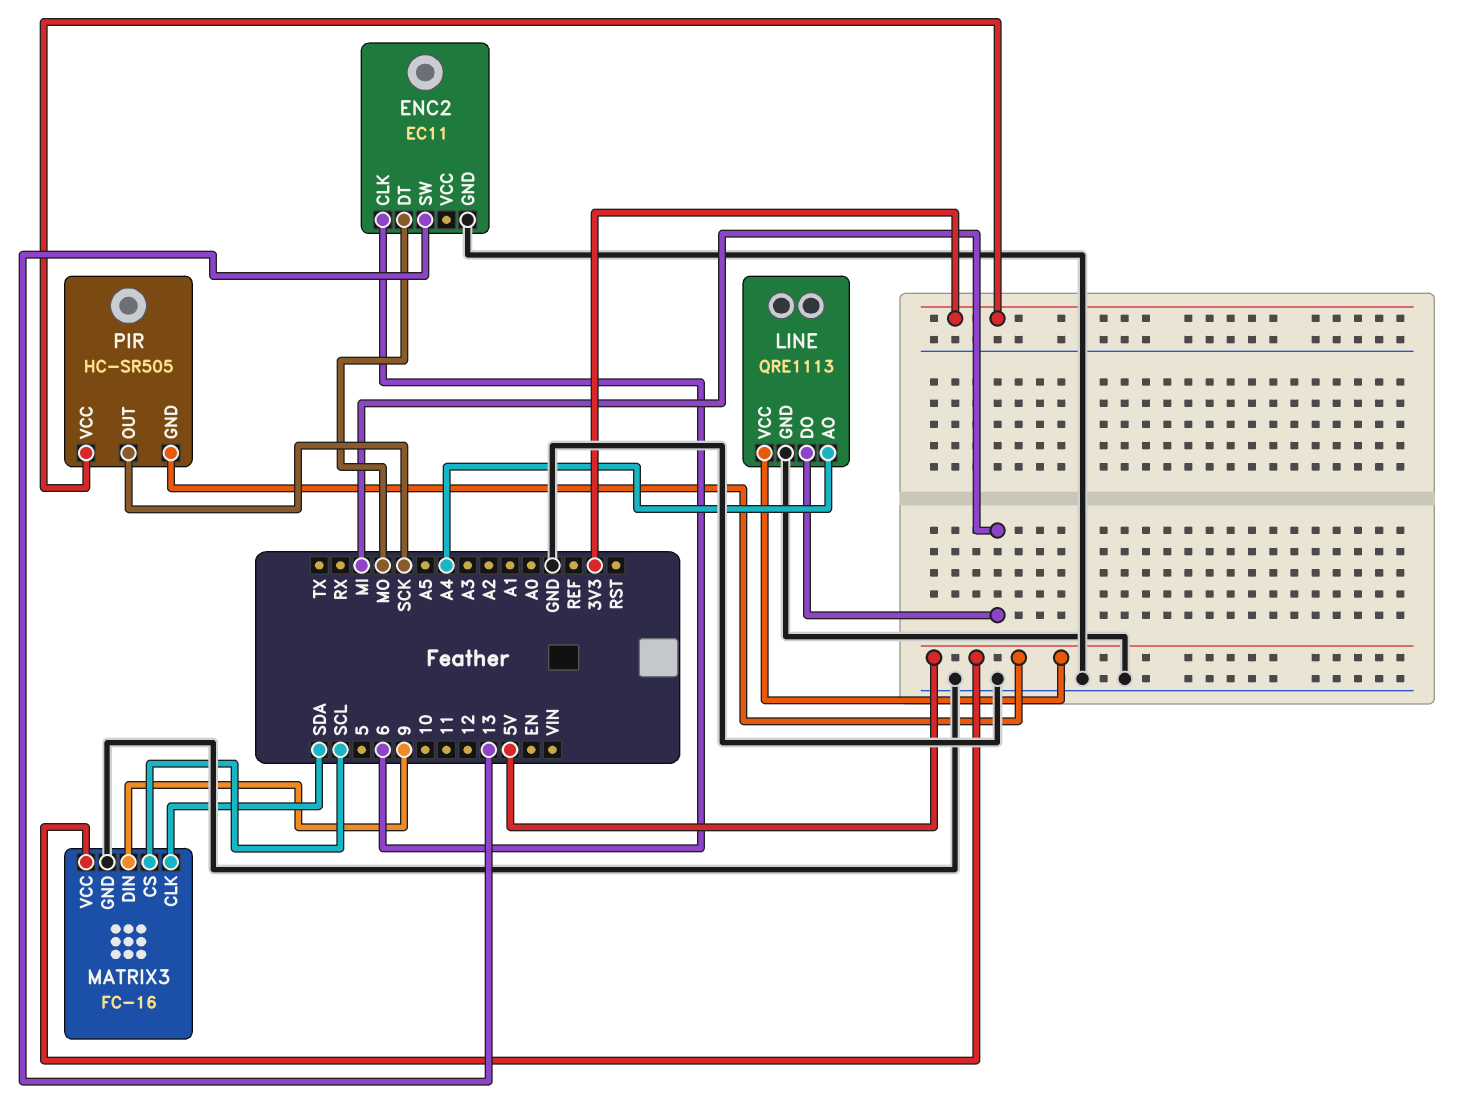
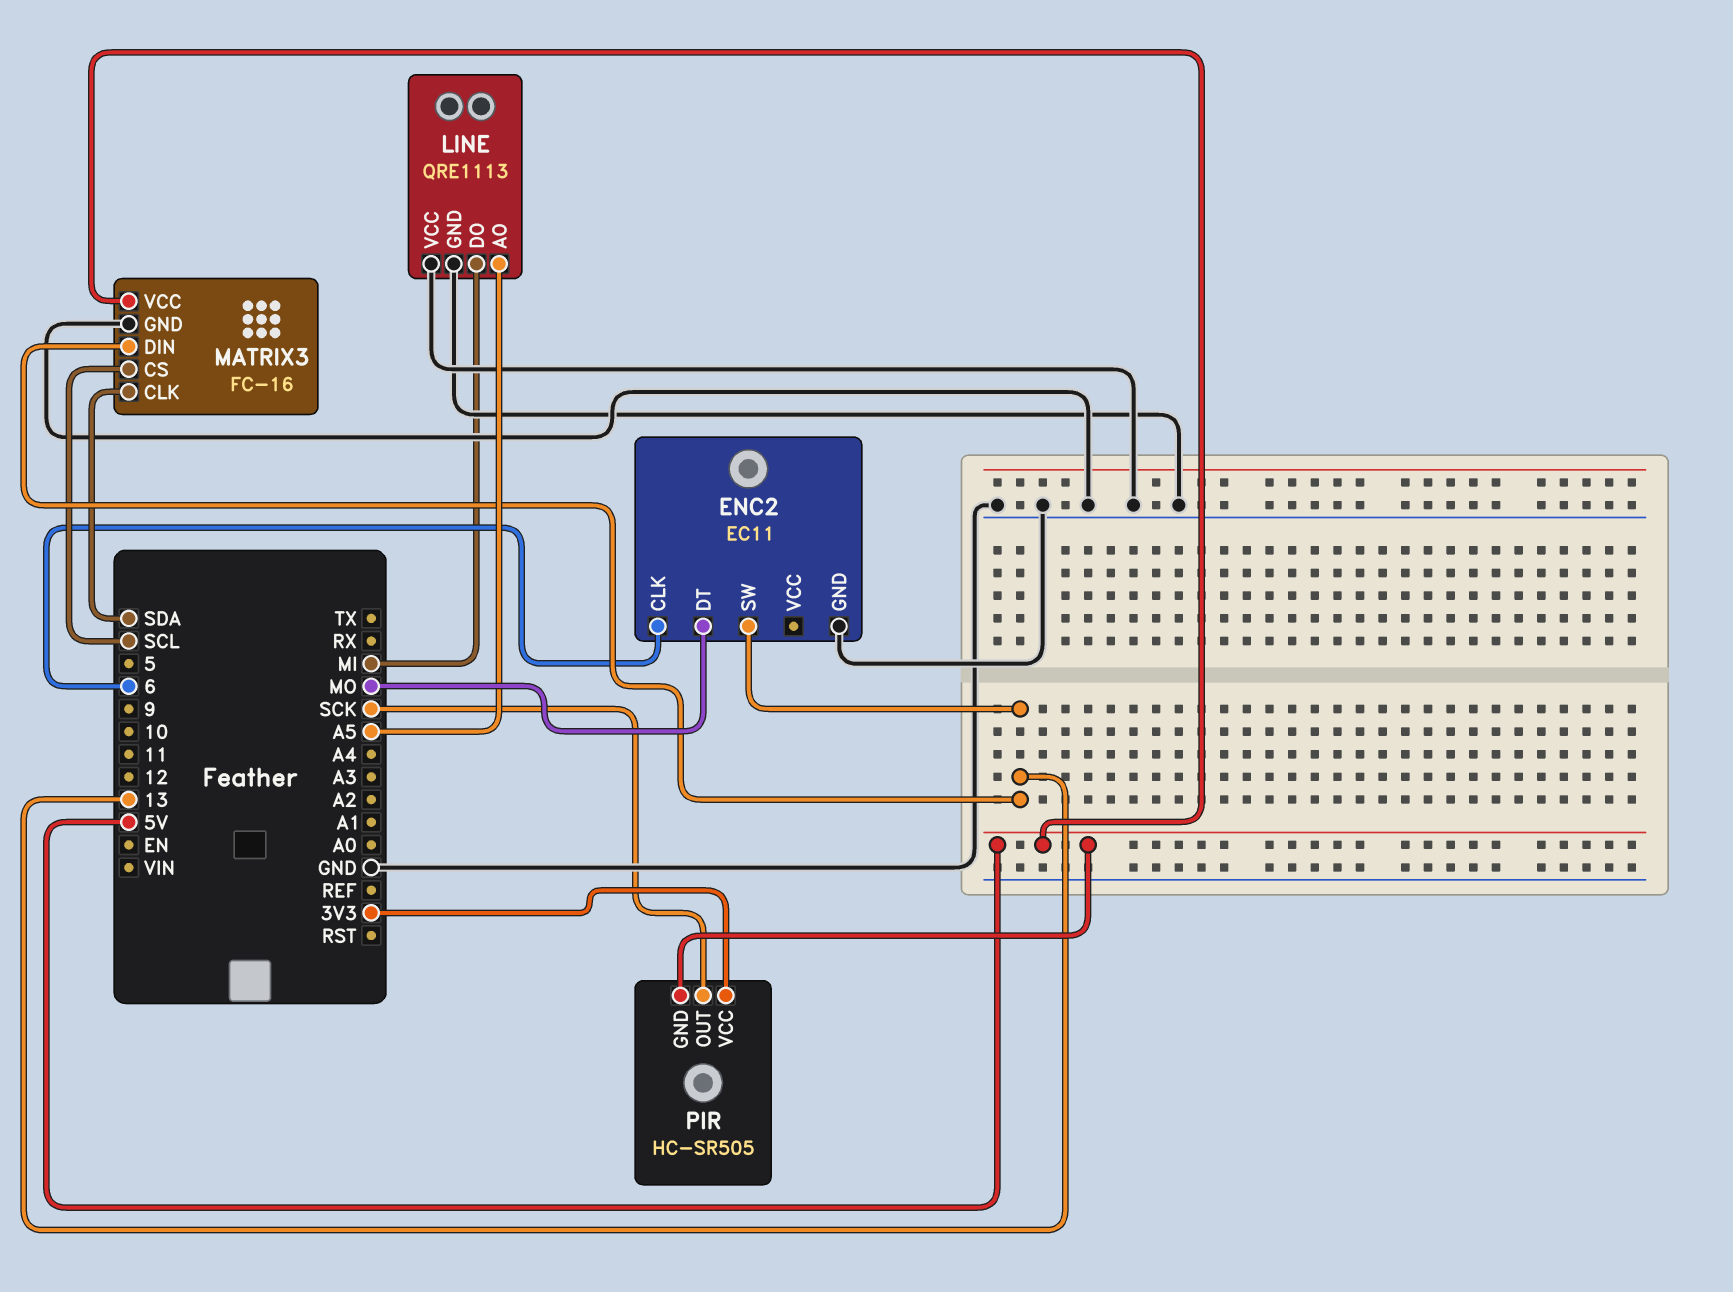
LINE pin AO: A4 -> A5
LINE pin VCC: 5V -> GND
MATRIX3 pin DIN: 9 -> 13

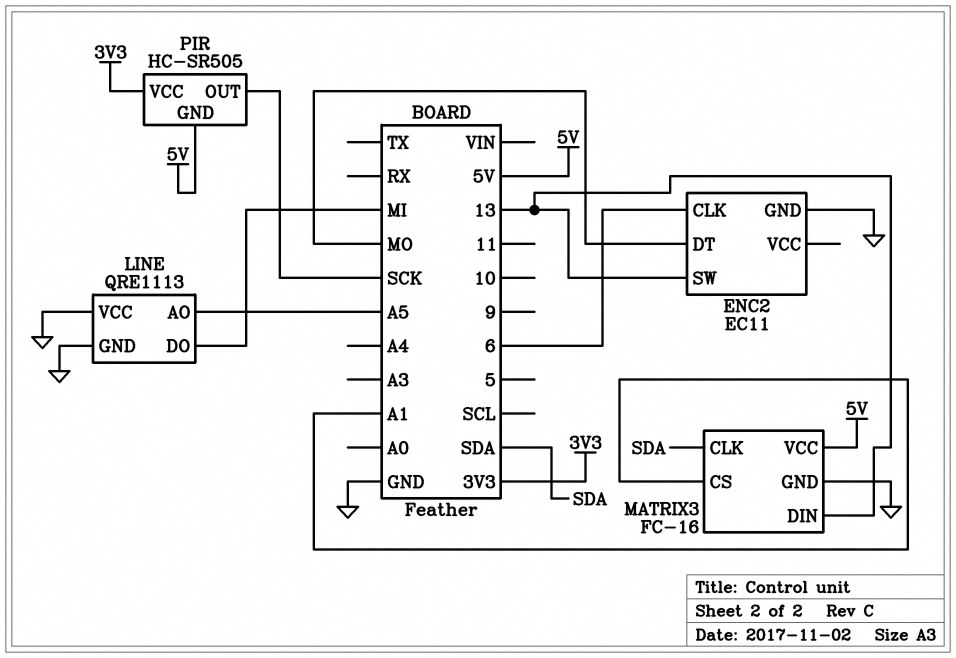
MATRIX3 pin CS: SCL -> A1

